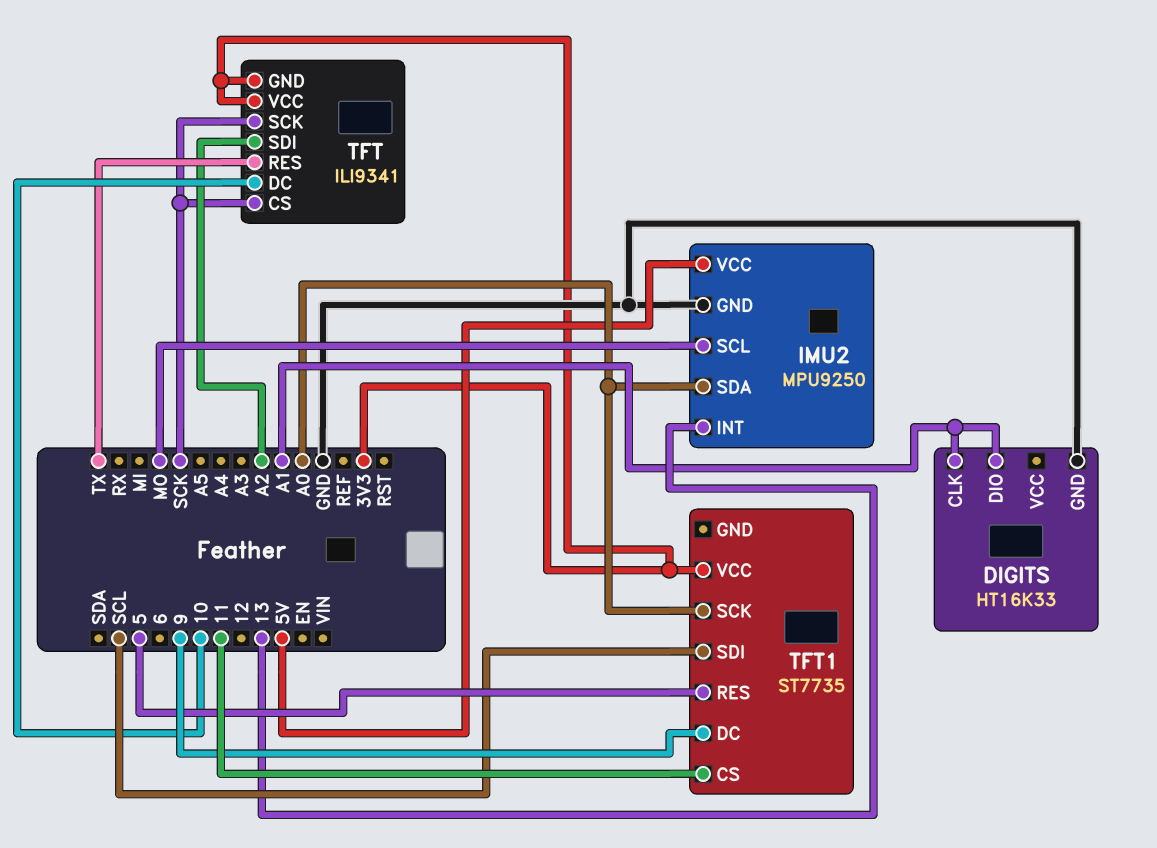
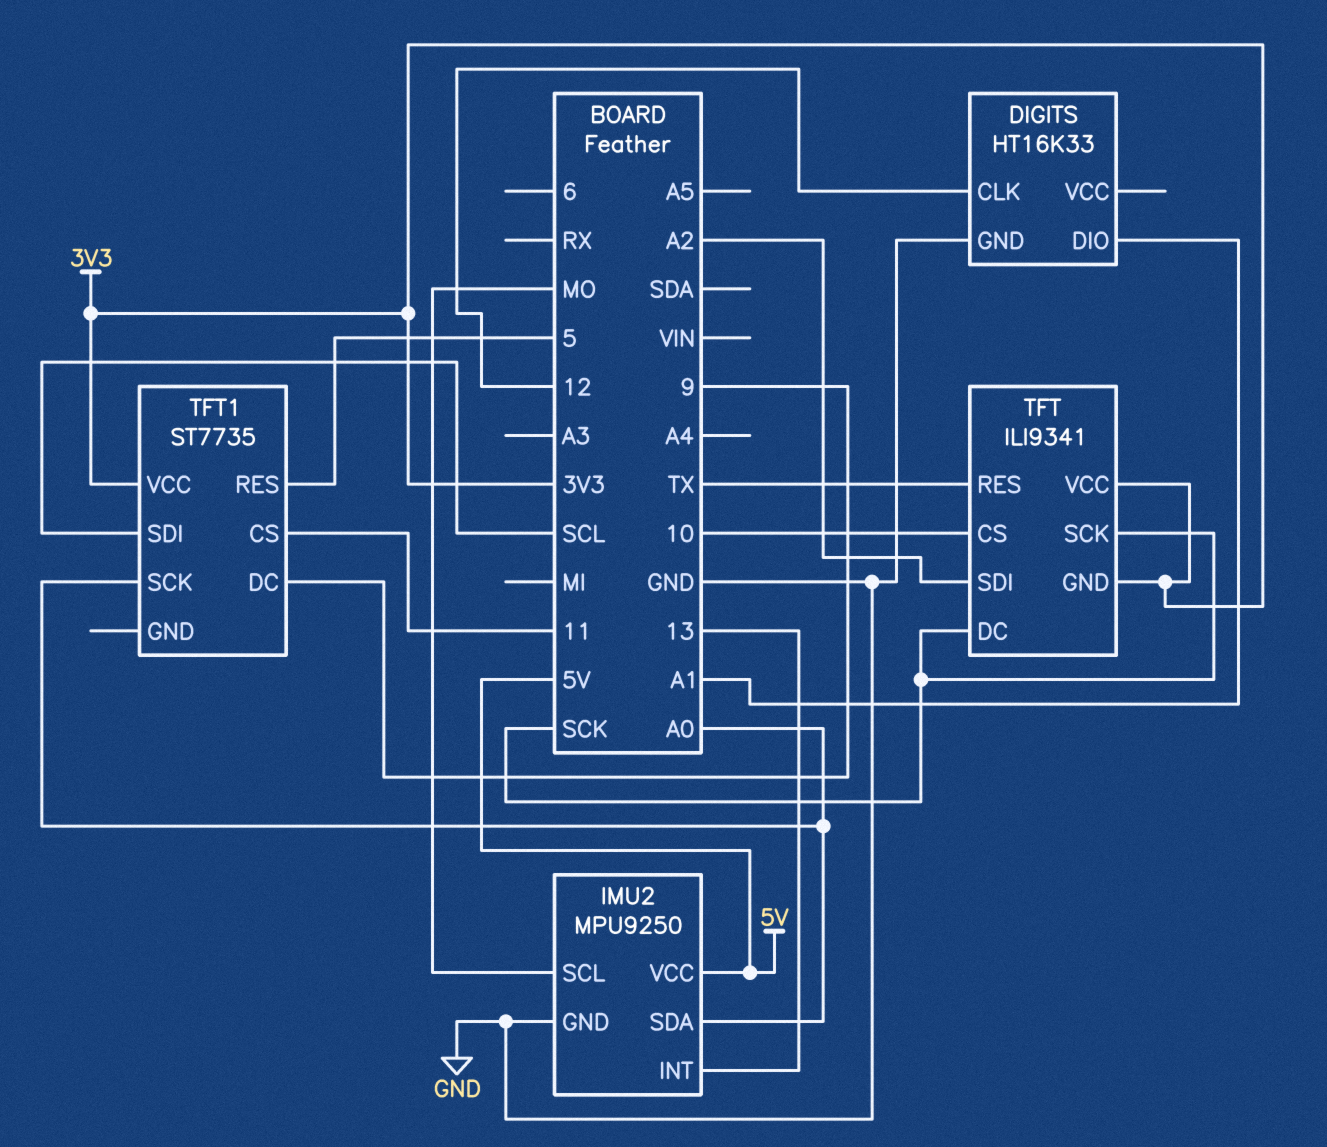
DIGITS pin CLK: A1 -> 12
TFT pin CS: SCK -> 10
TFT pin DC: 10 -> SCK

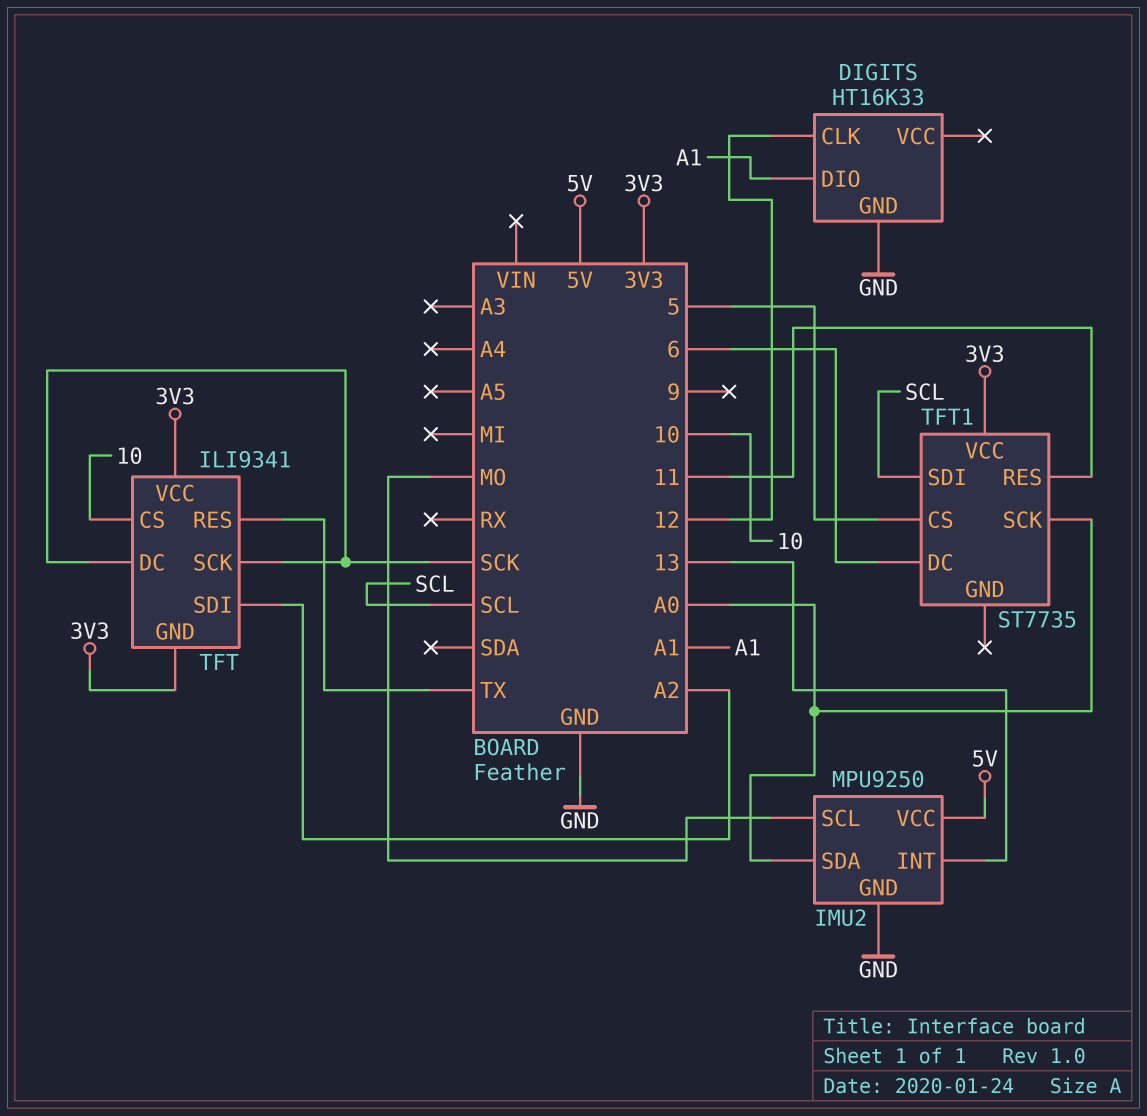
TFT1 pin CS: 11 -> 5
TFT1 pin DC: 9 -> 6
TFT1 pin RES: 5 -> 11

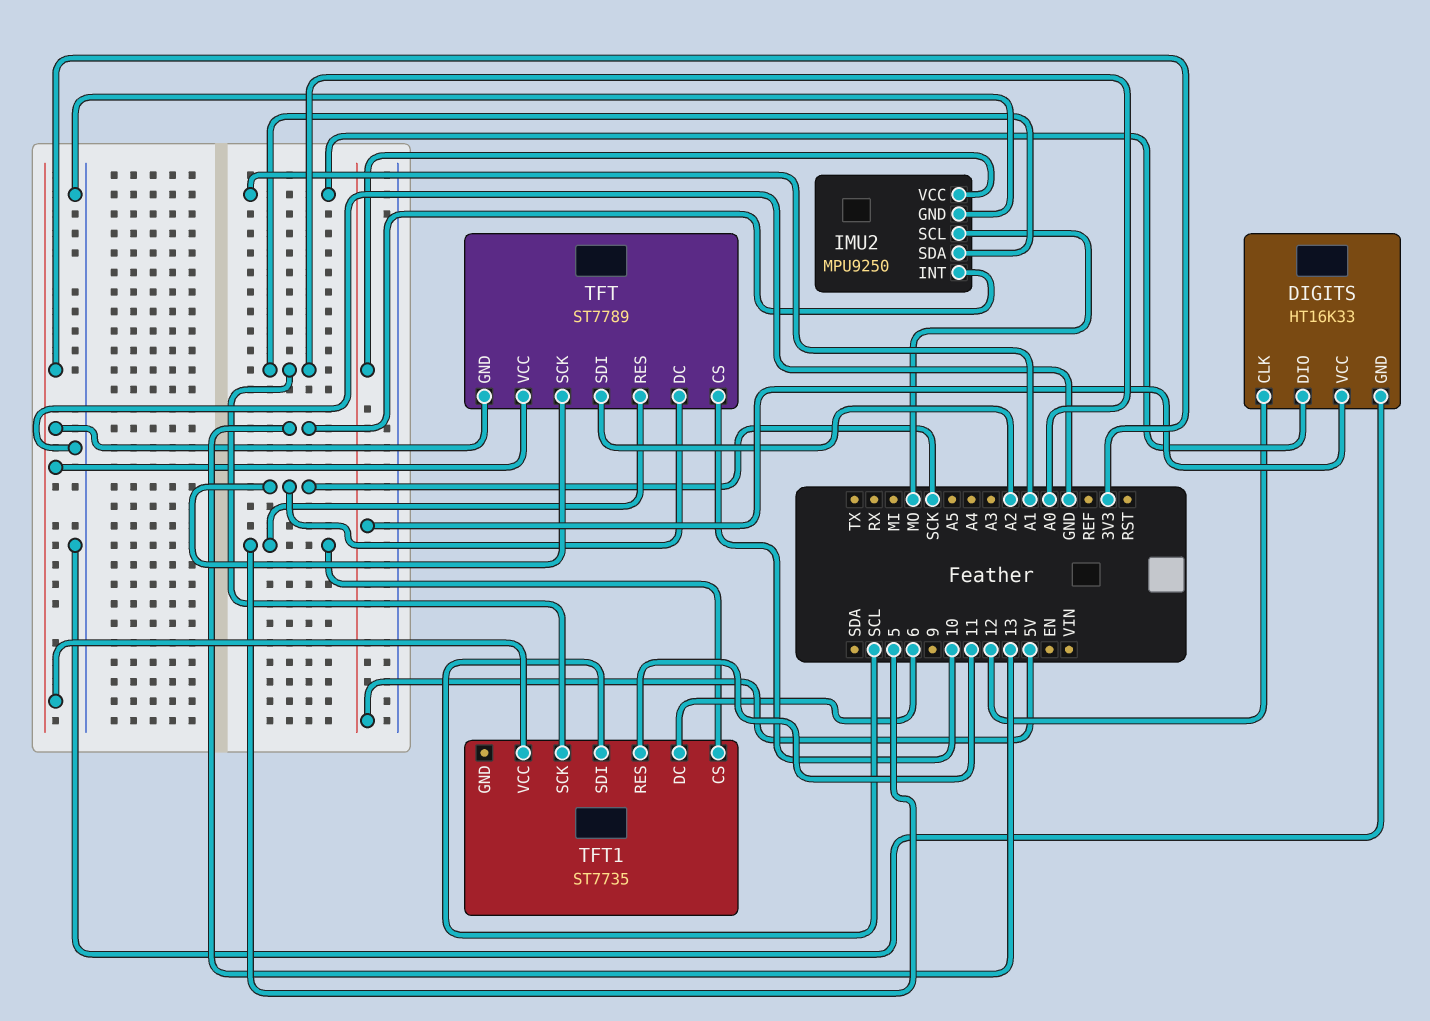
DIGITS pin VCC: none -> 5V
TFT: ILI9341 -> ST7789
TFT pin RES: TX -> 5

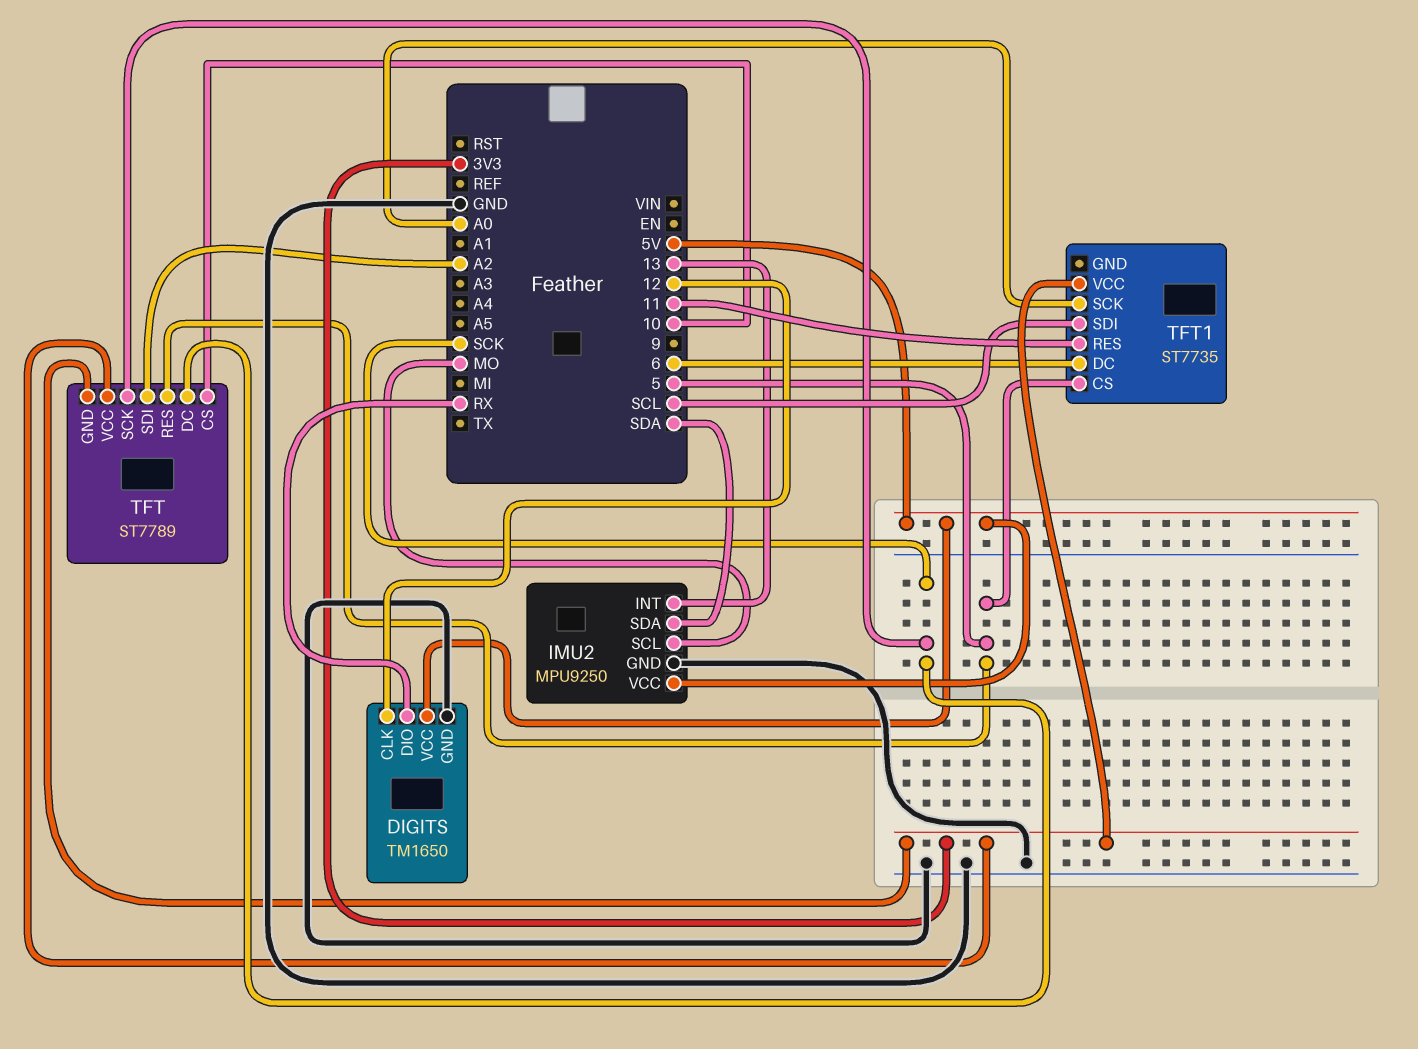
DIGITS: HT16K33 -> TM1650
DIGITS pin DIO: A1 -> RX
IMU2 pin SDA: A0 -> SDA

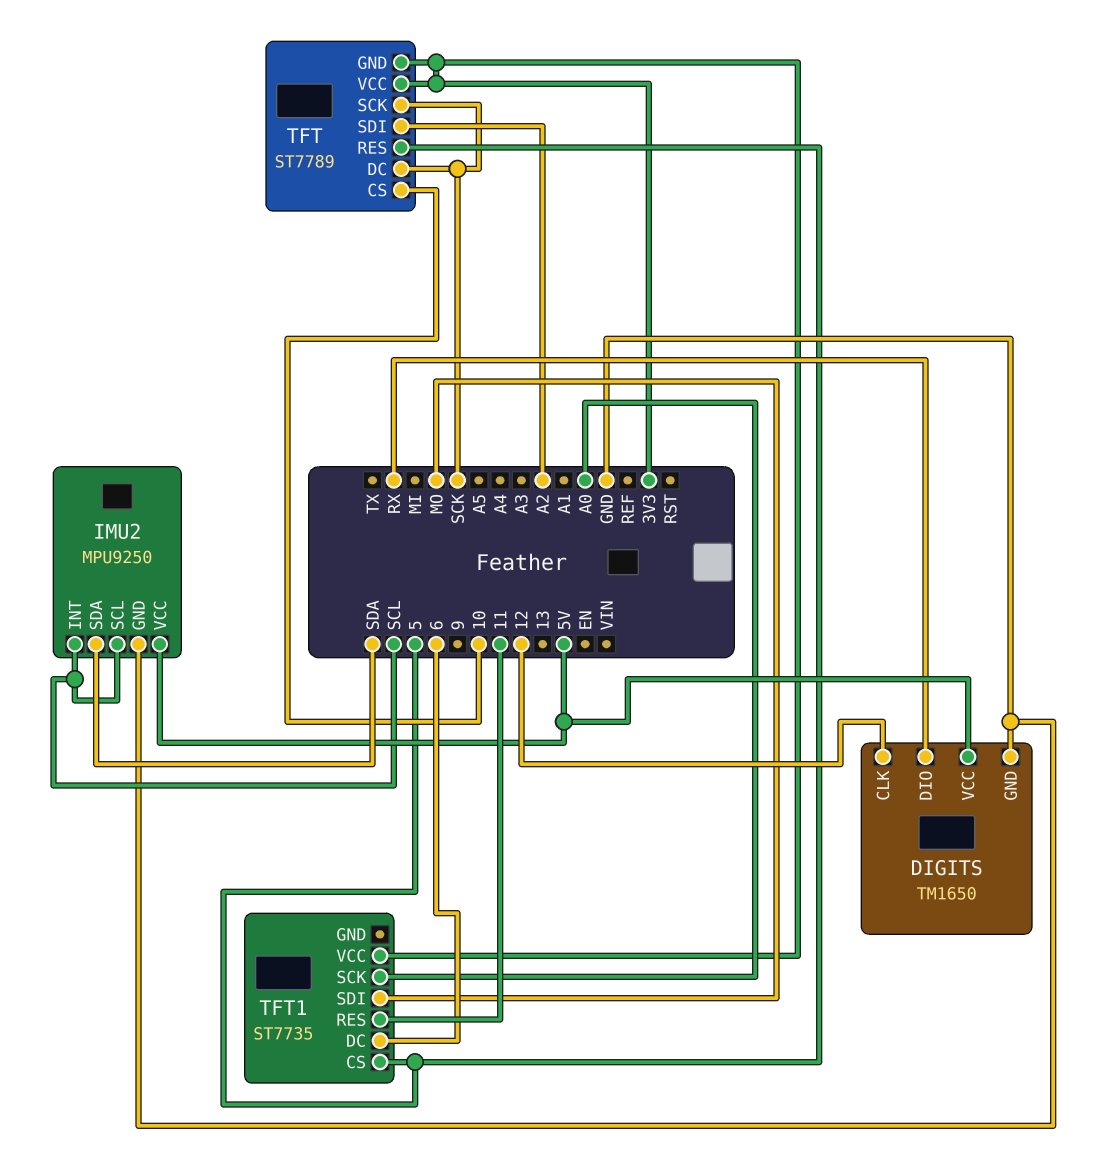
IMU2 pin INT: 13 -> SCL
IMU2 pin SCL: MO -> SCL
TFT1 pin SDI: SCL -> MO

